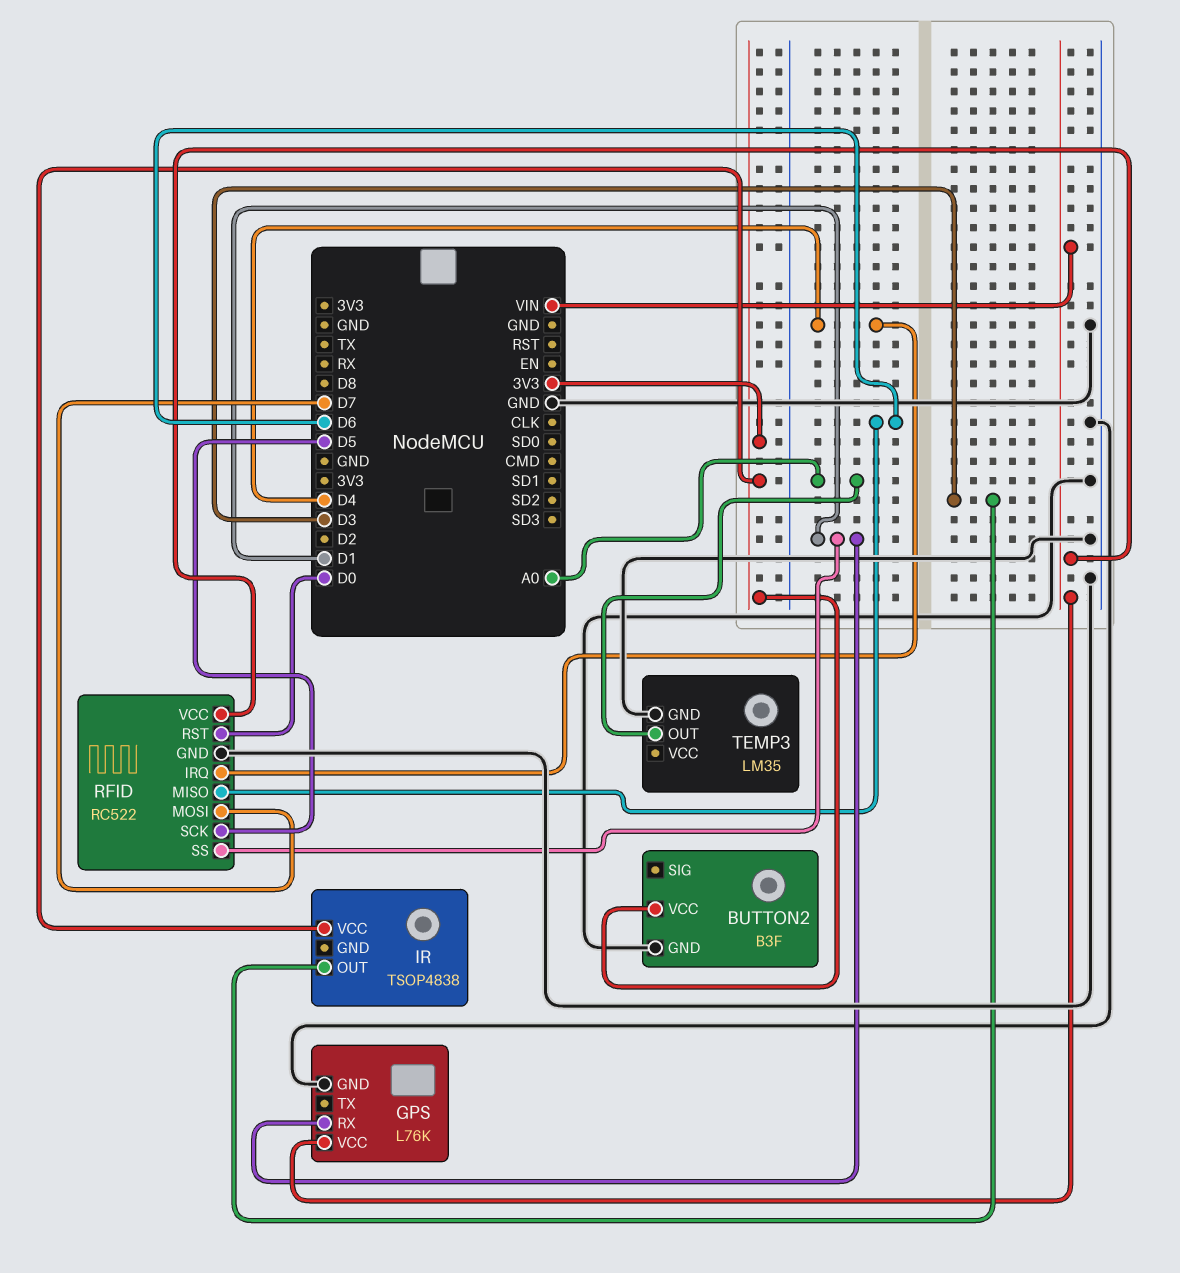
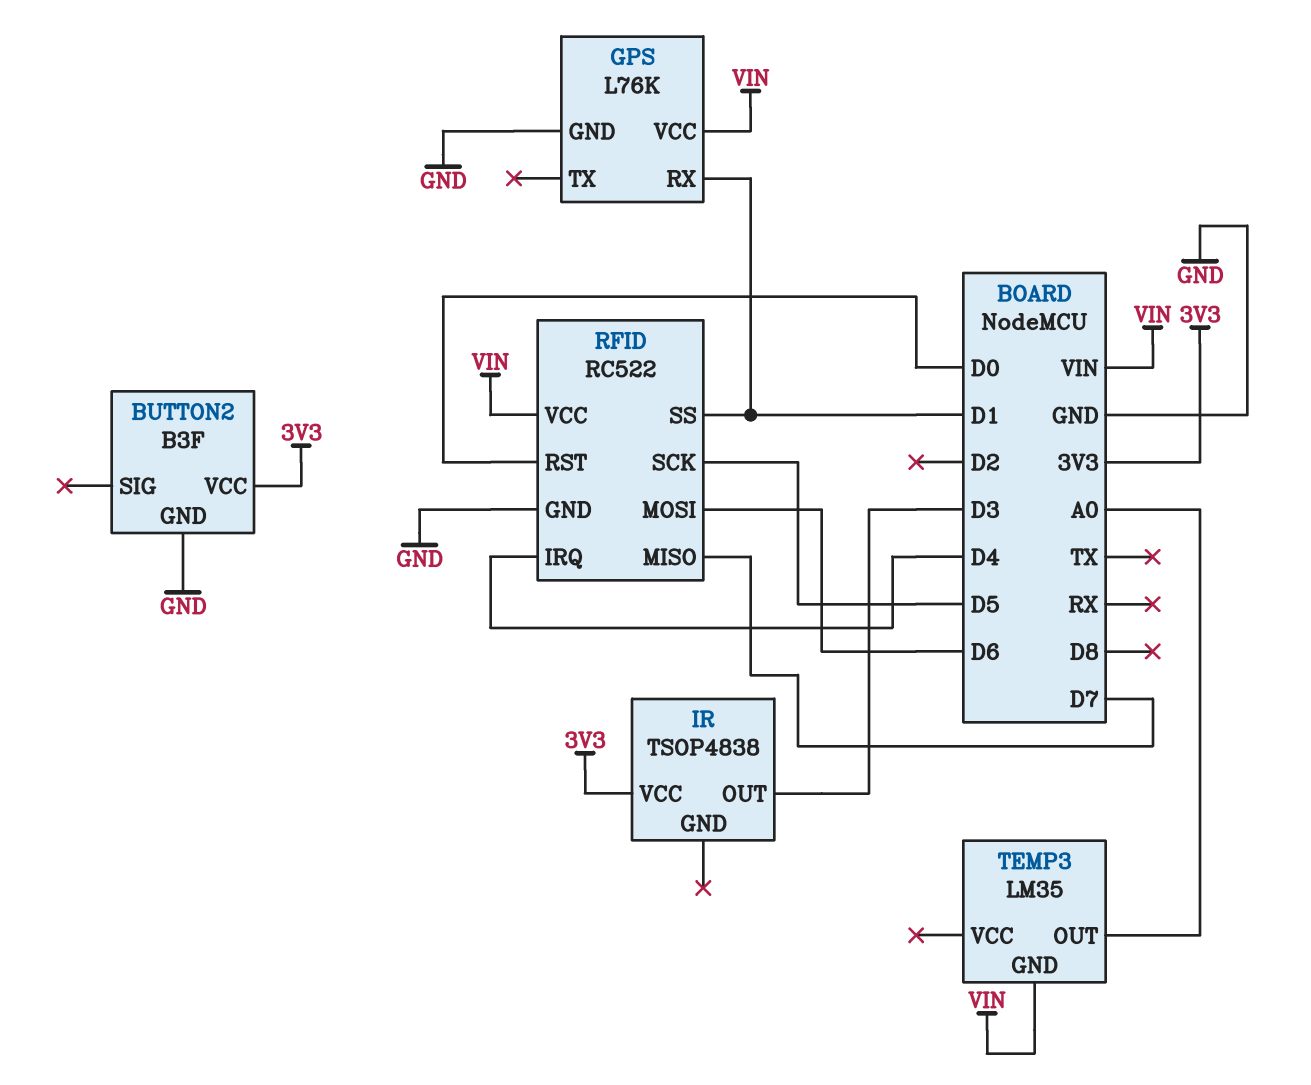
RFID pin MISO: D6 -> D7
RFID pin MOSI: D7 -> D6
TEMP3 pin GND: GND -> VIN

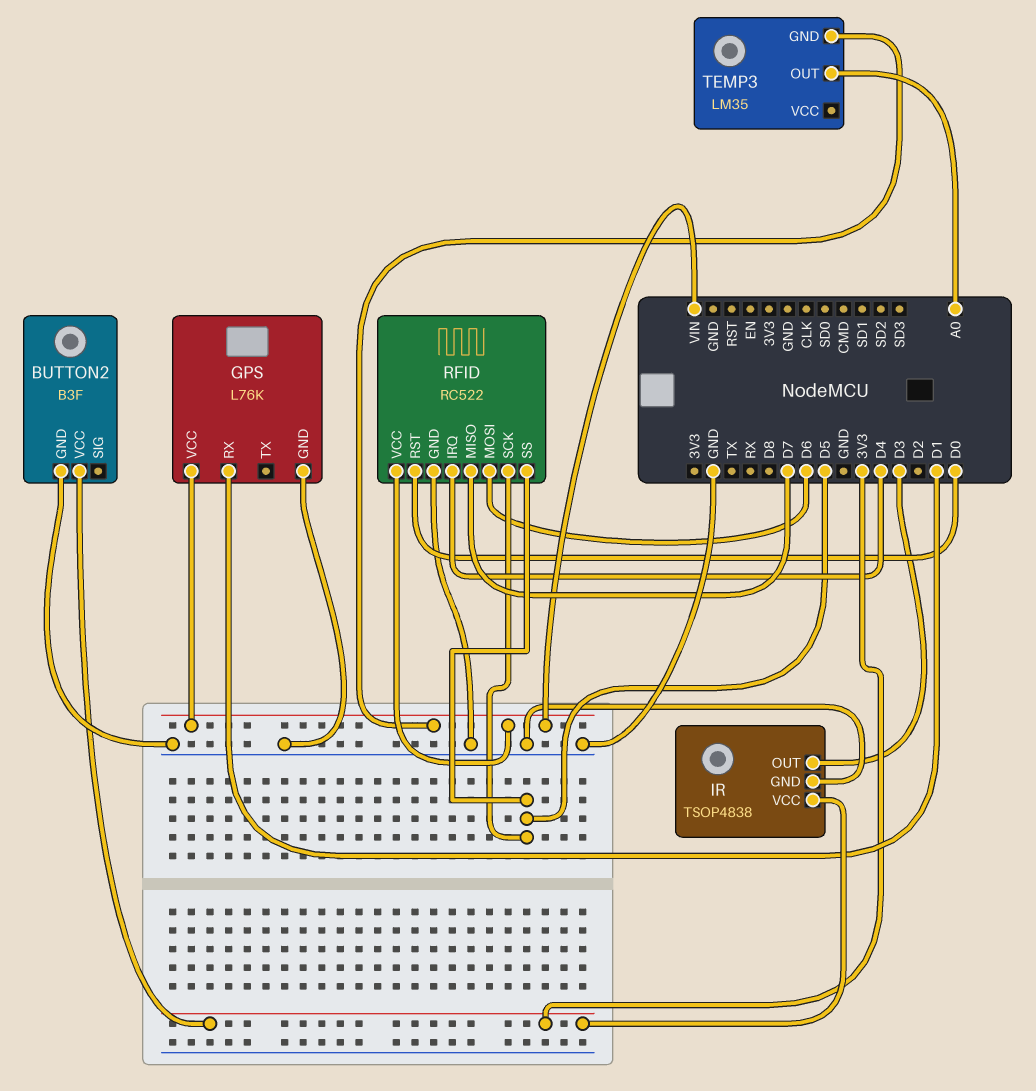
IR pin GND: none -> GND
RFID pin SS: D1 -> D5

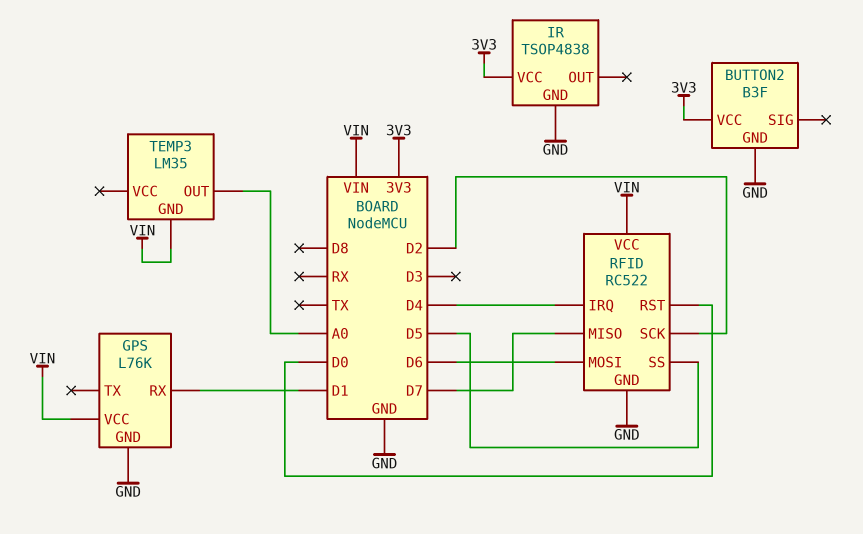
IR pin OUT: D3 -> none
RFID pin SCK: D5 -> D2

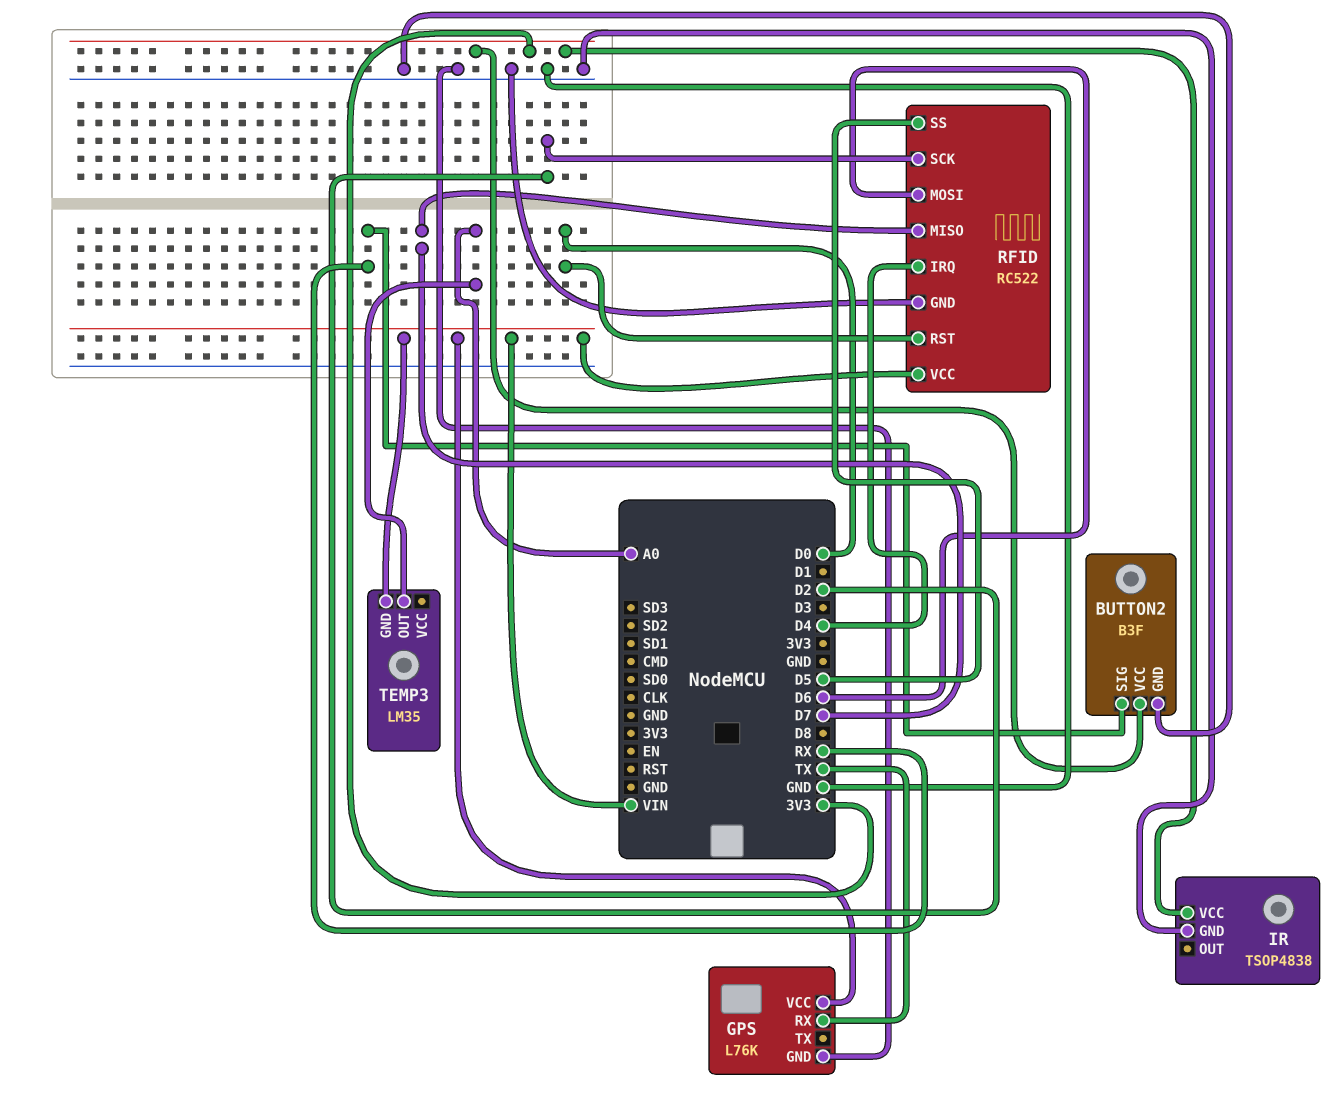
BUTTON2 pin SIG: none -> RX
GPS pin RX: D1 -> TX

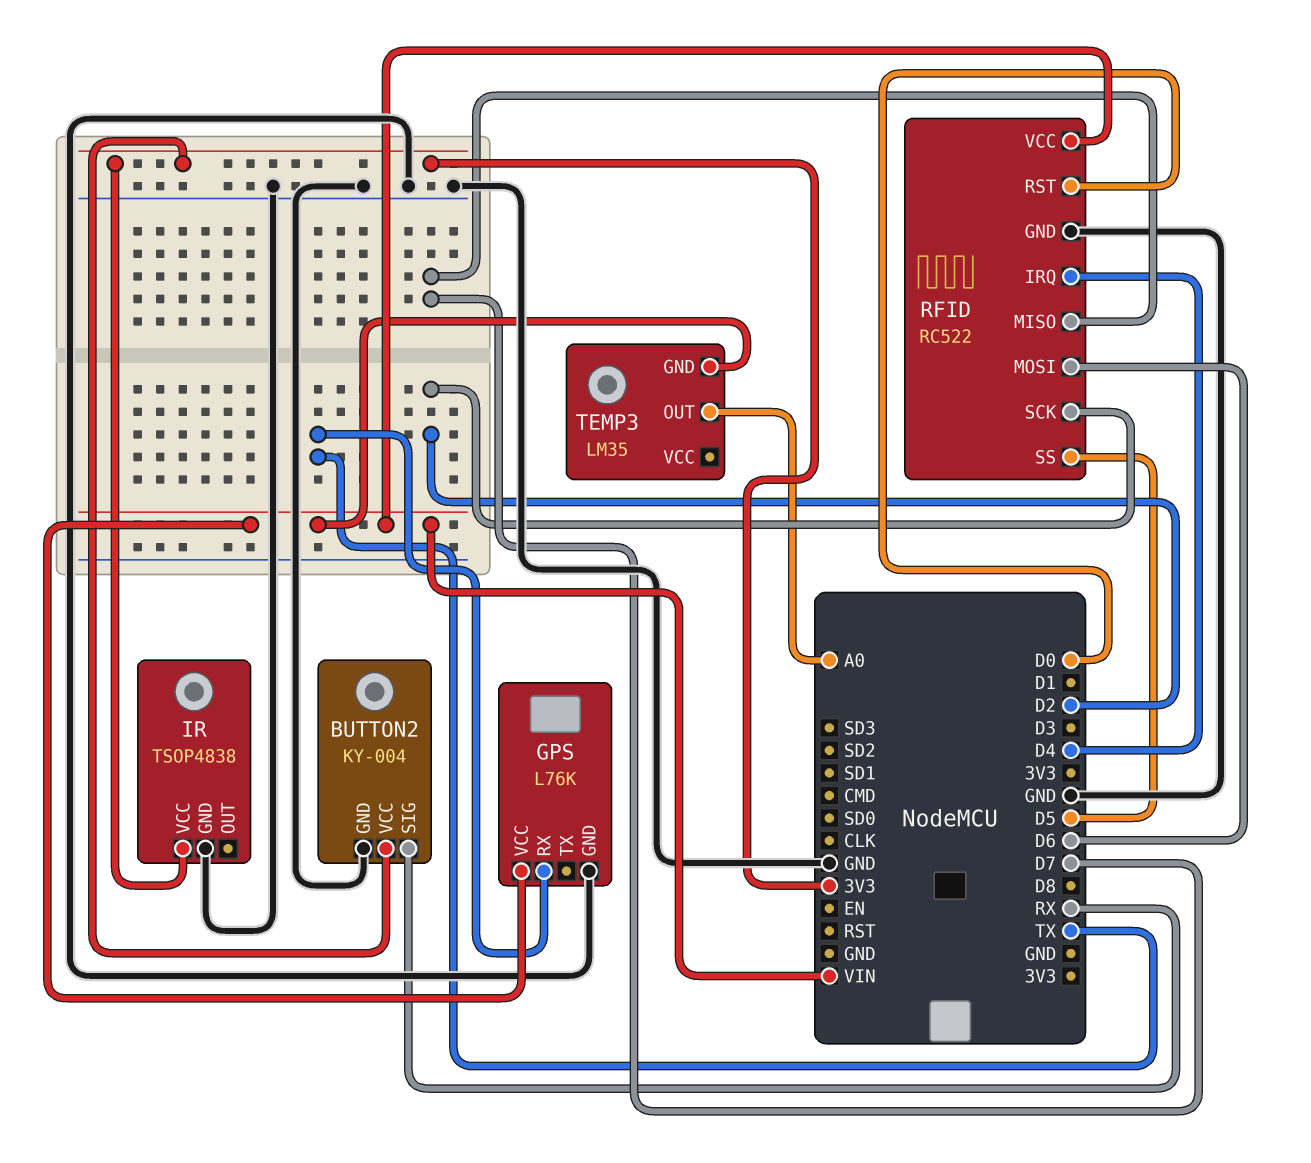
BUTTON2: B3F -> KY-004

